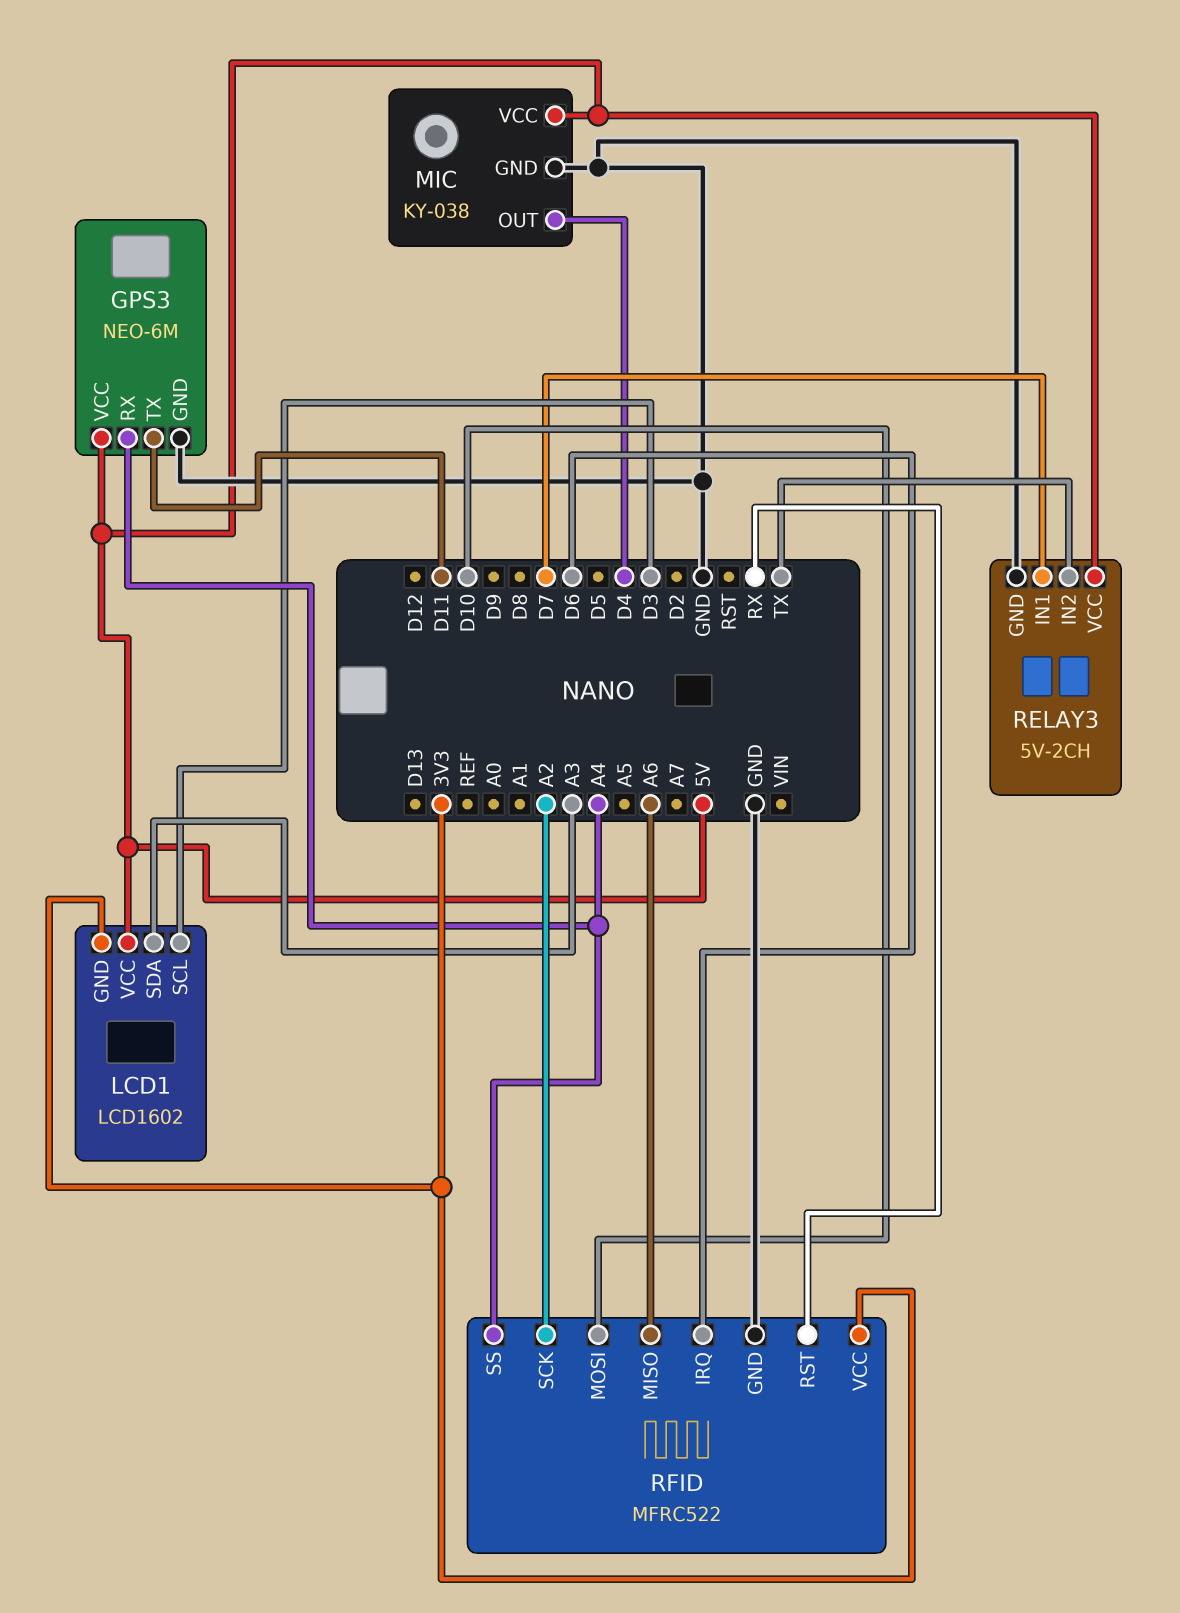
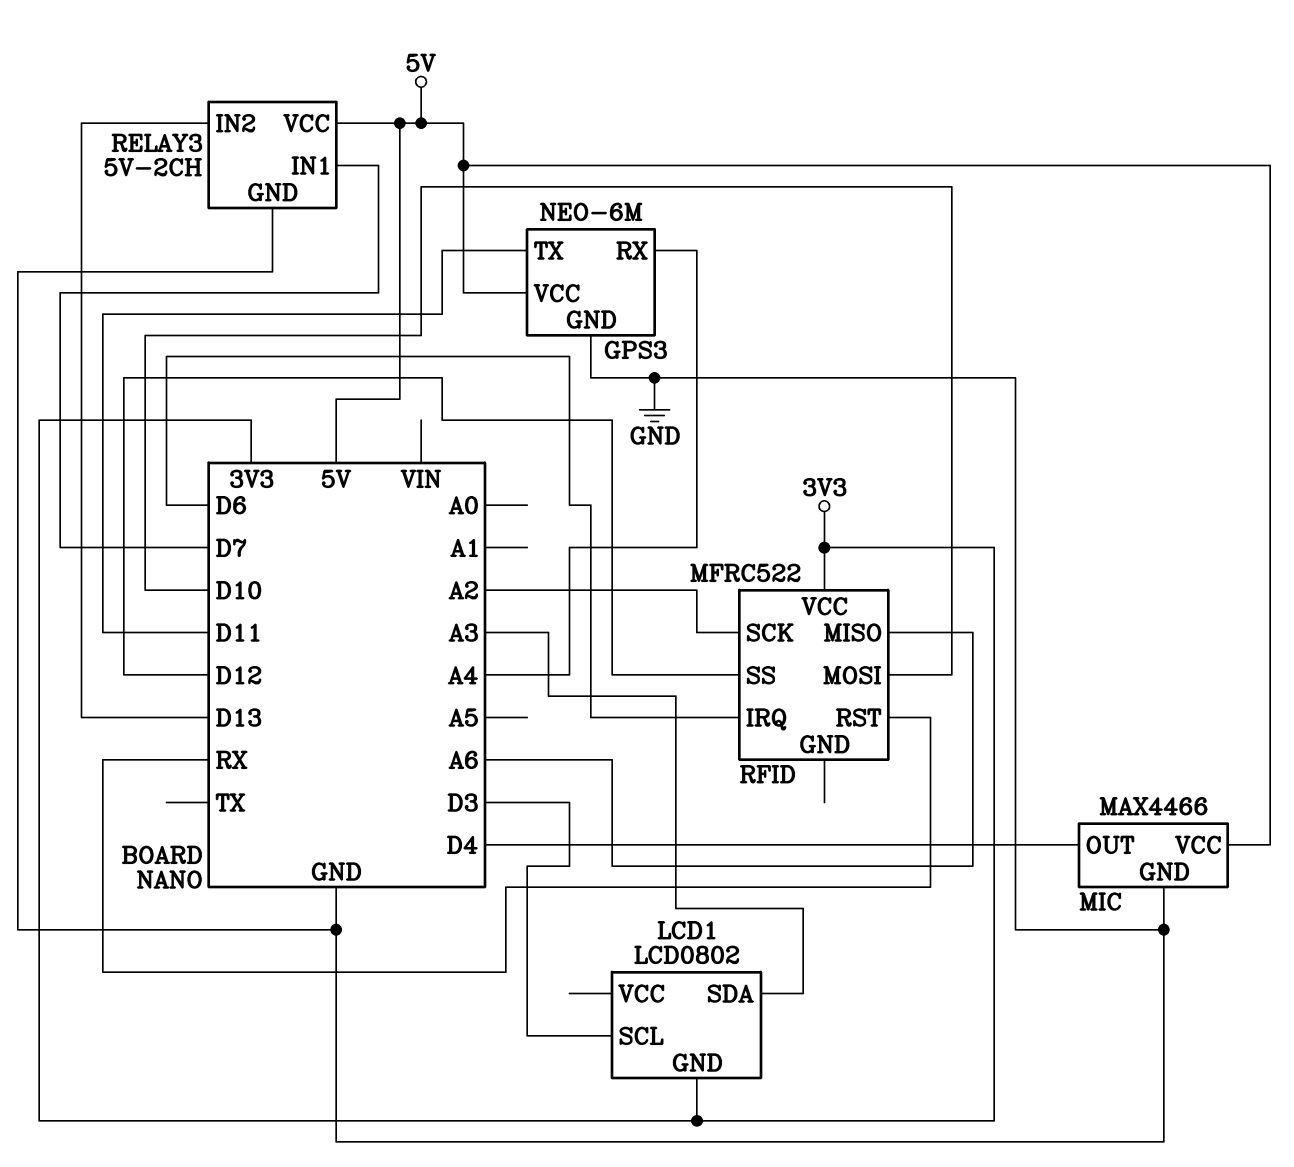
LCD1: LCD1602 -> LCD0802
LCD1 pin VCC: 5V -> none
MIC: KY-038 -> MAX4466
RELAY3 pin IN2: TX -> D13
RFID pin GND: GND -> none
RFID pin SS: A4 -> D12

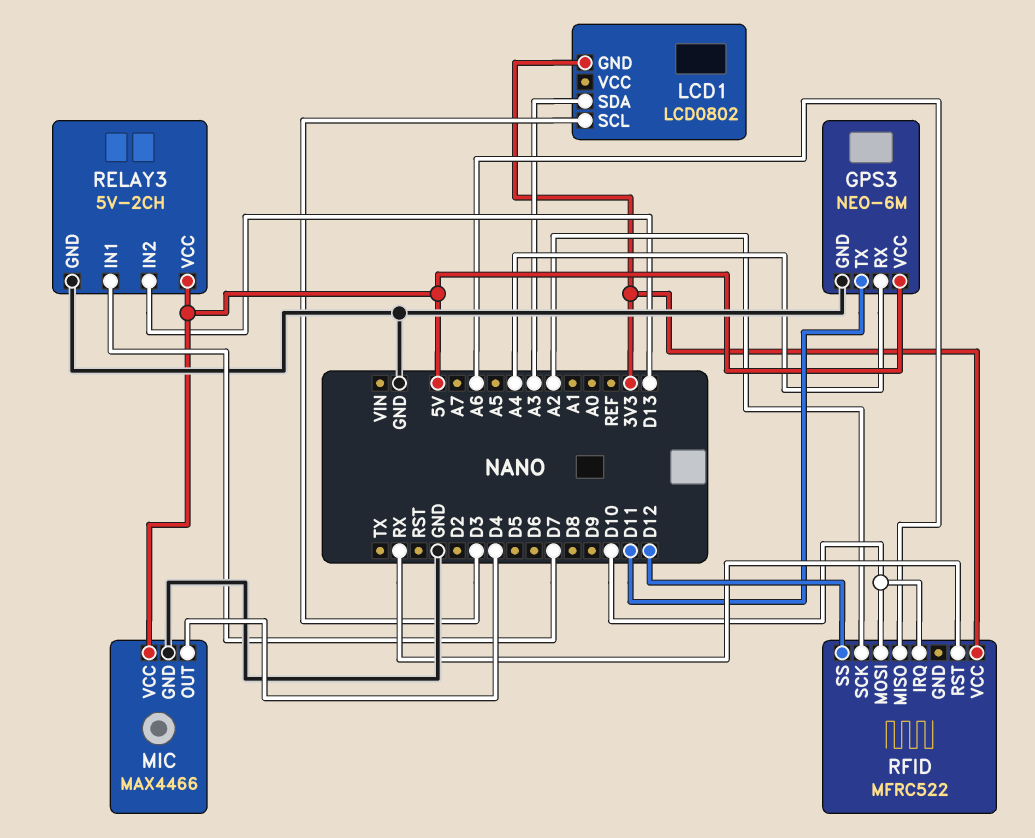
RFID pin IRQ: D6 -> D10

